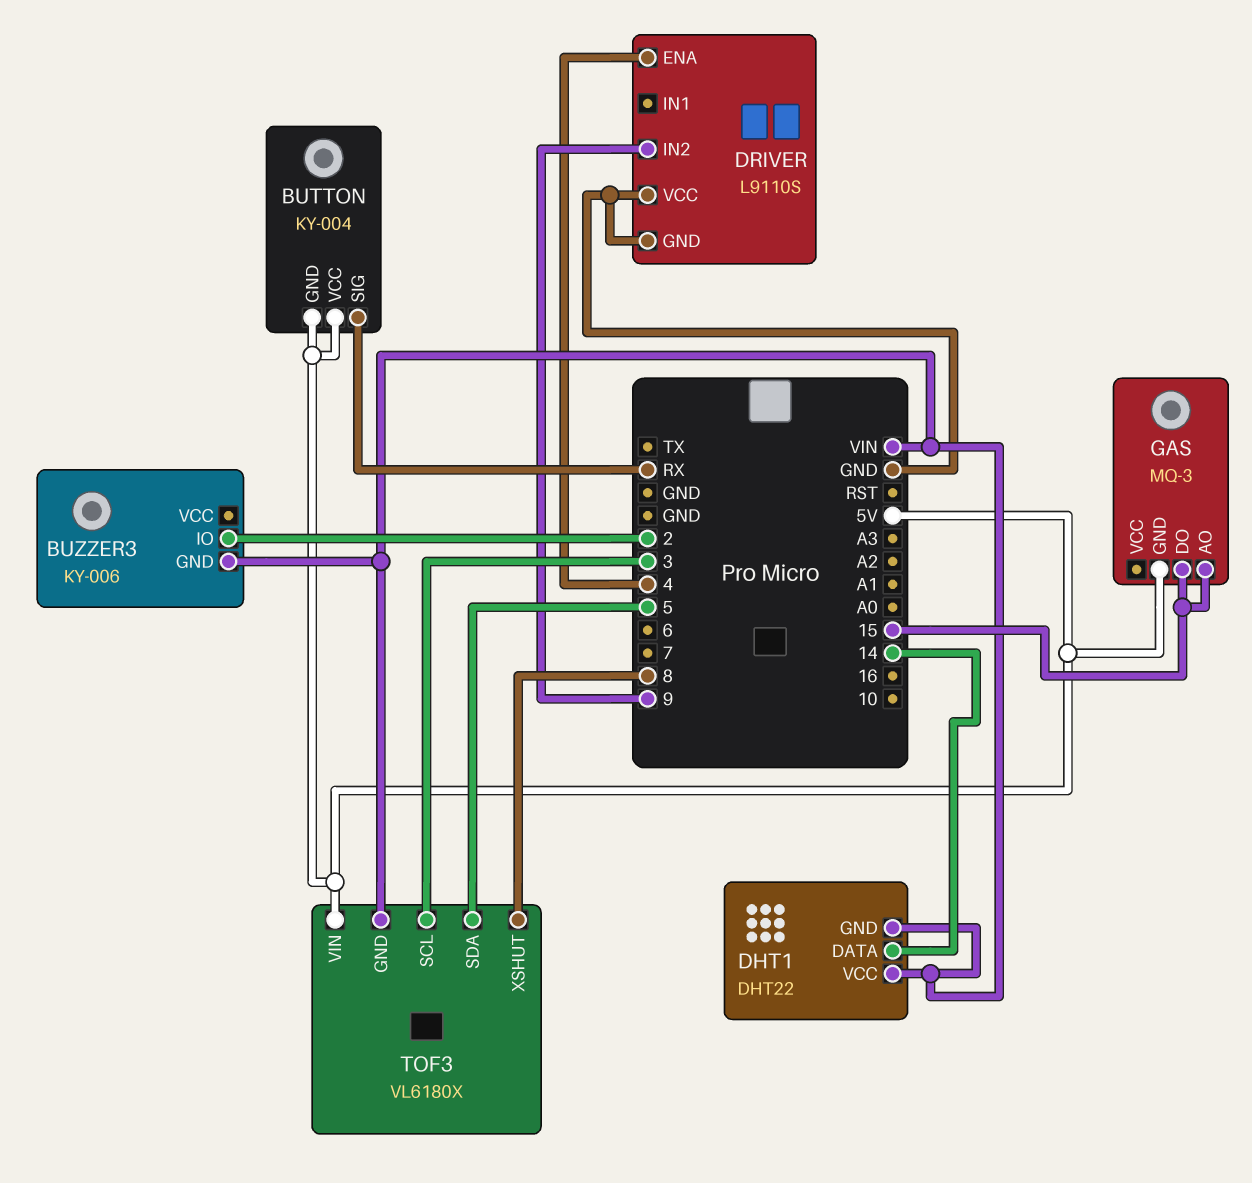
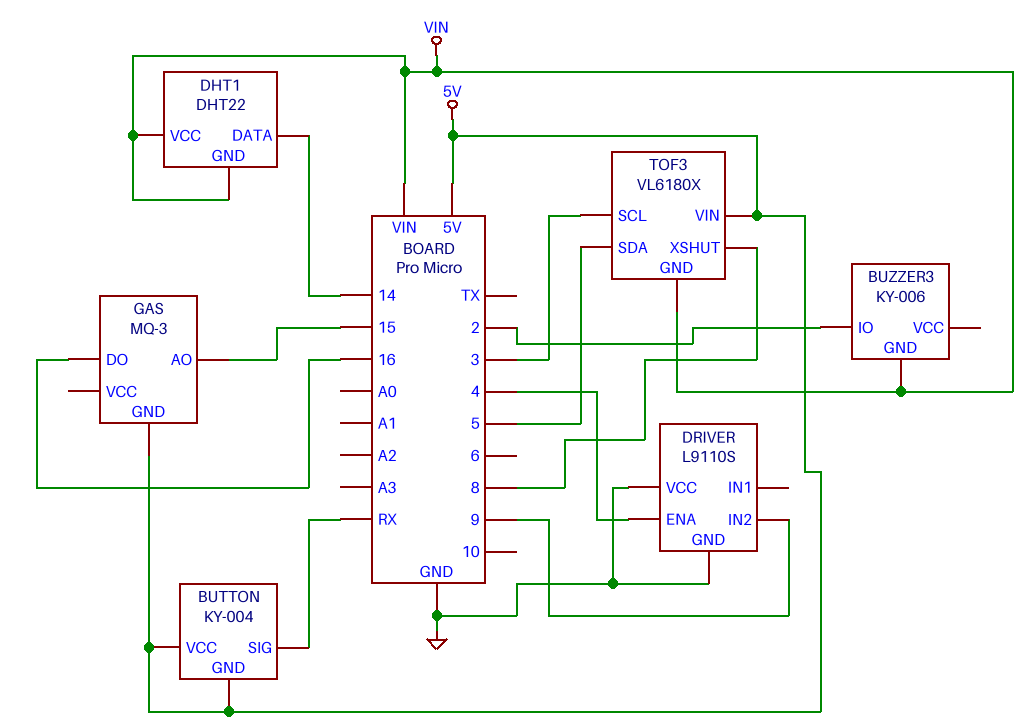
GAS pin DO: 15 -> 16

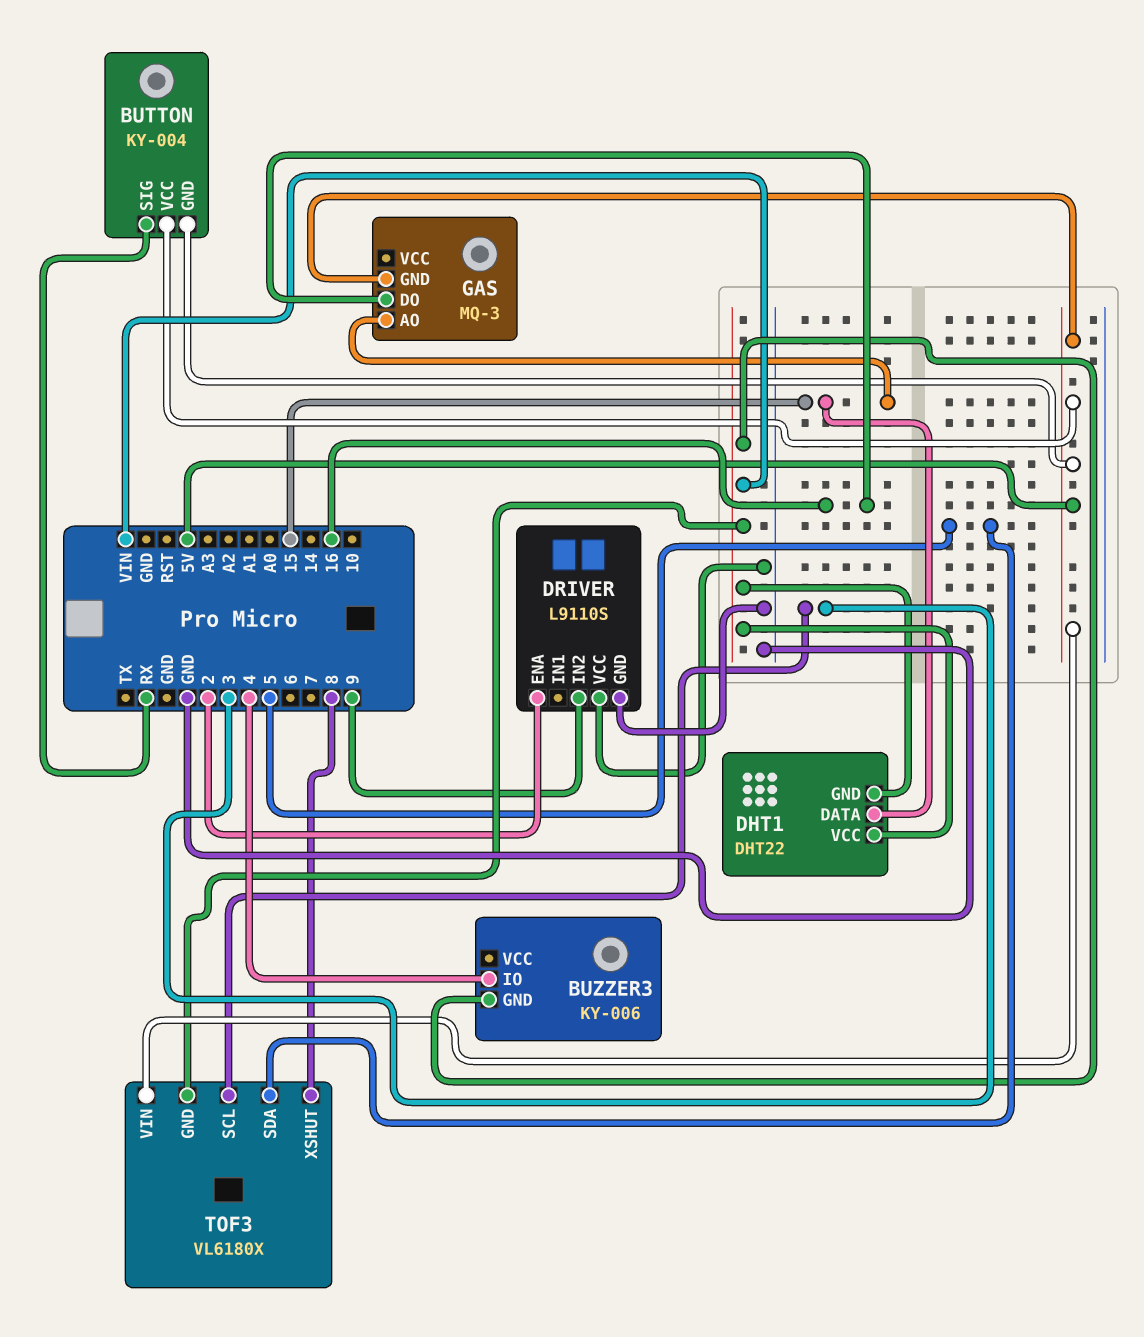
BUZZER3 pin IO: 2 -> 4
DHT1 pin DATA: 14 -> 15
DRIVER pin ENA: 4 -> 2

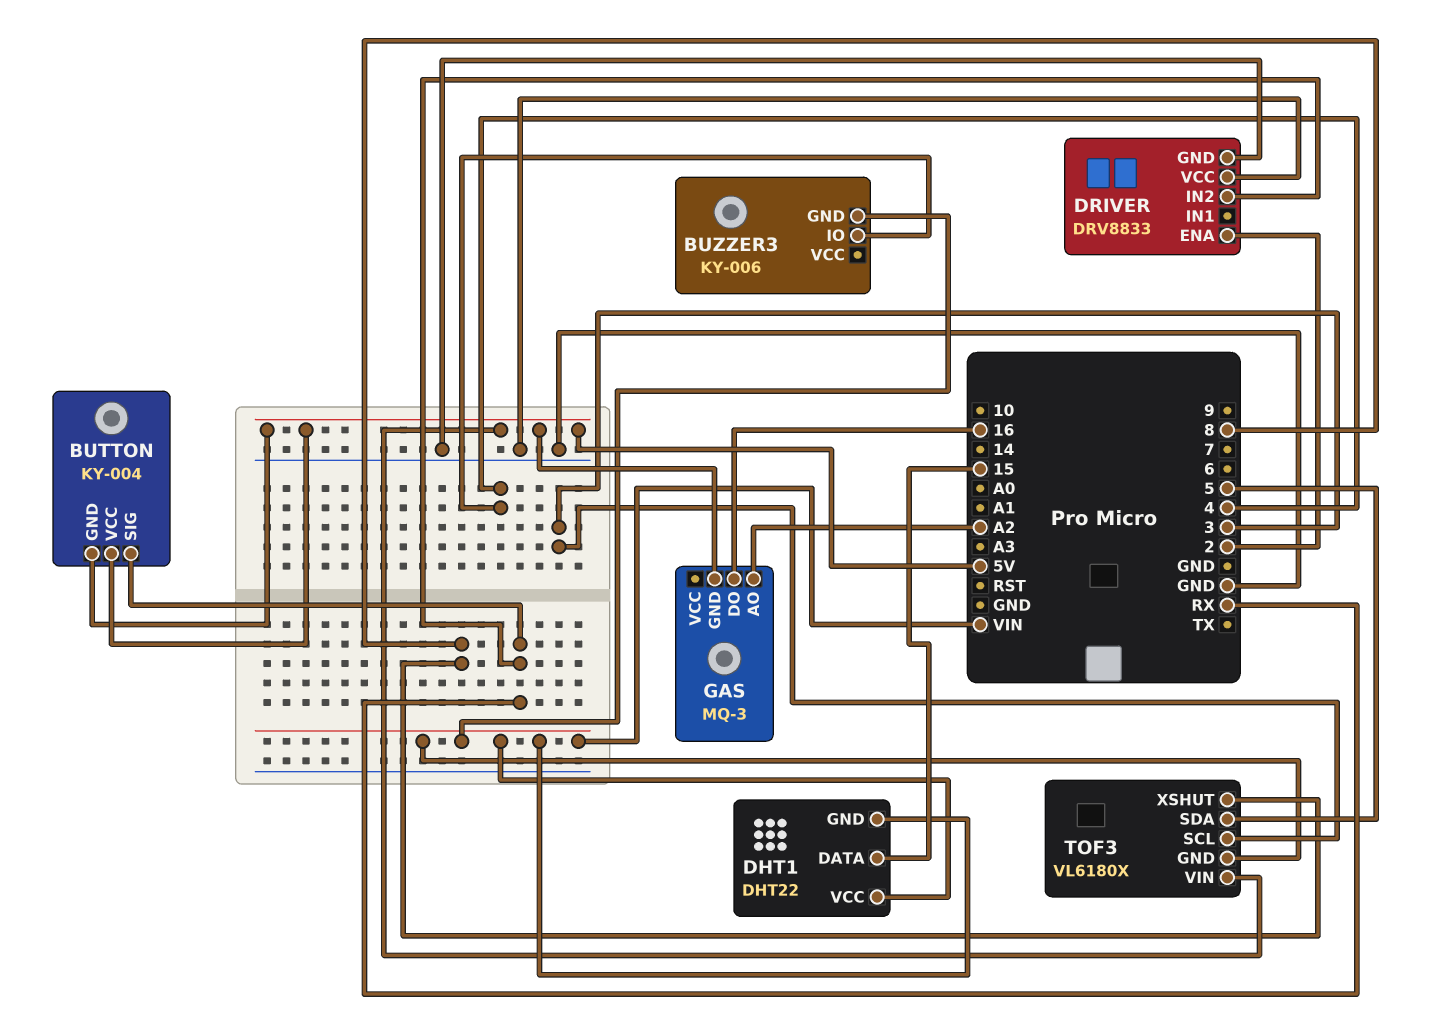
DRIVER: L9110S -> DRV8833
DRIVER pin IN2: 9 -> RX
GAS pin AO: 15 -> A2

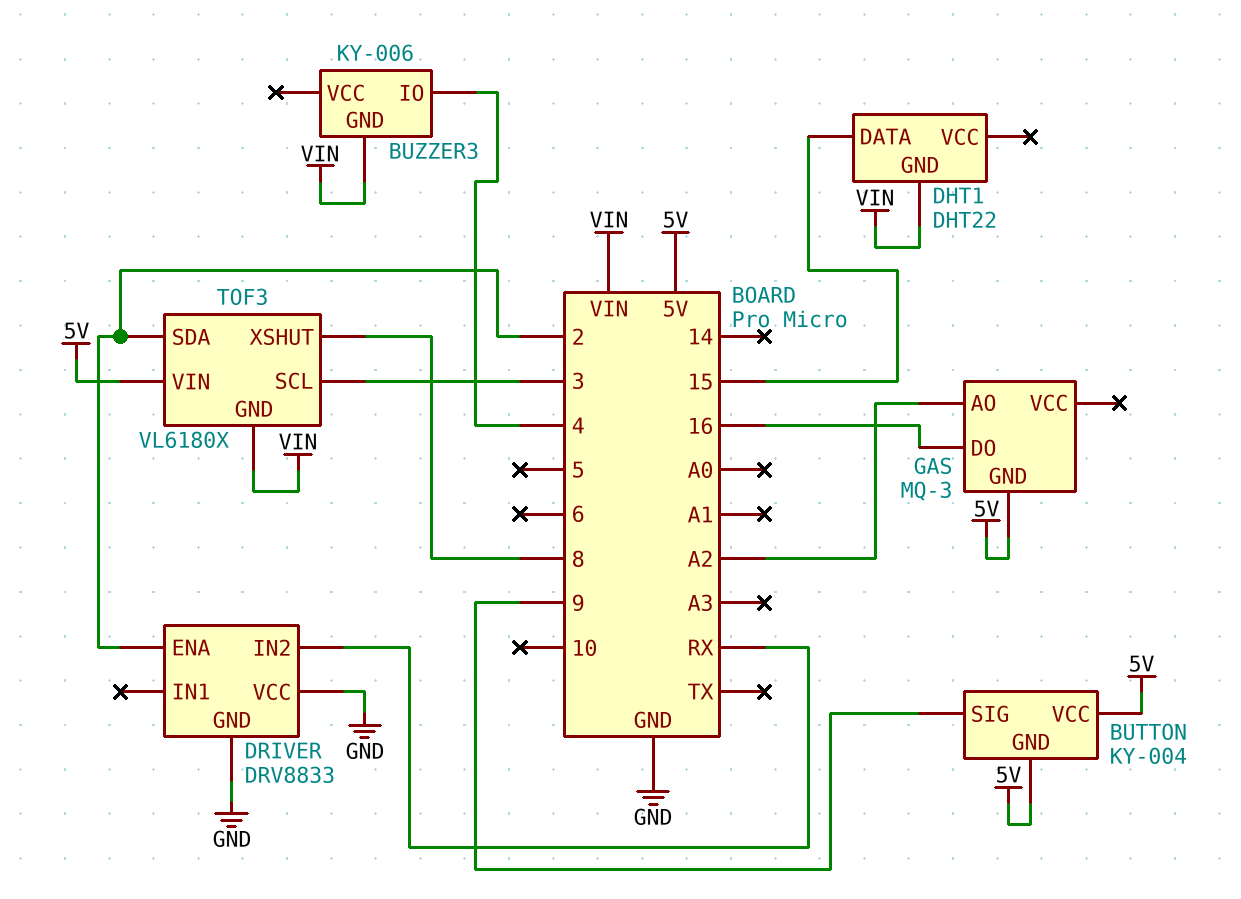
BUTTON pin SIG: RX -> 9
DHT1 pin VCC: VIN -> none
TOF3 pin SDA: 5 -> 2

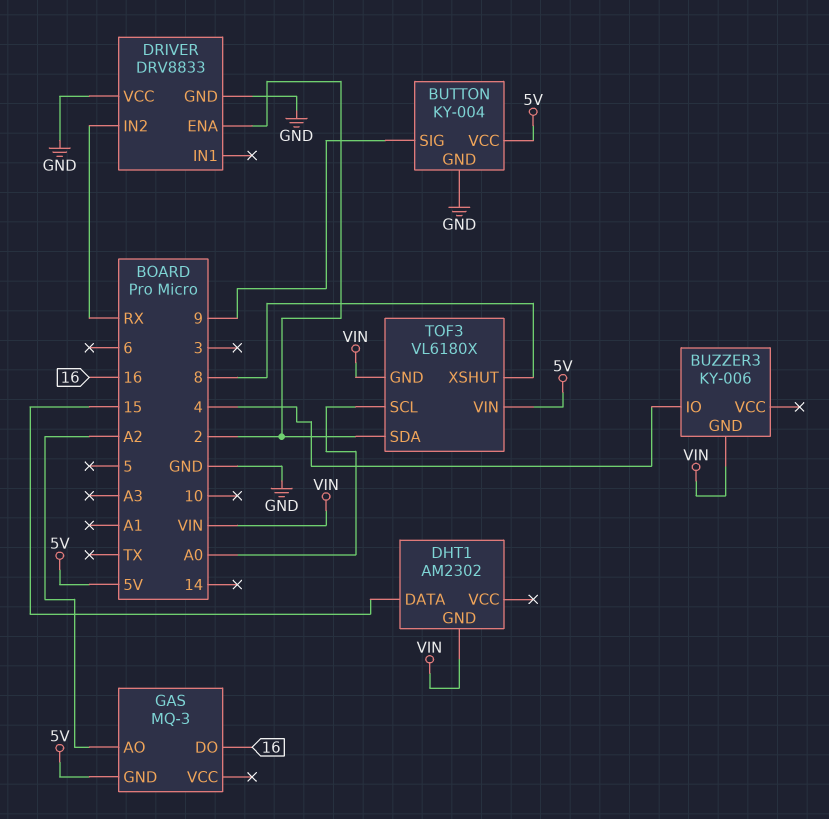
BUTTON pin GND: 5V -> GND
DHT1: DHT22 -> AM2302
TOF3 pin SCL: 3 -> A0

